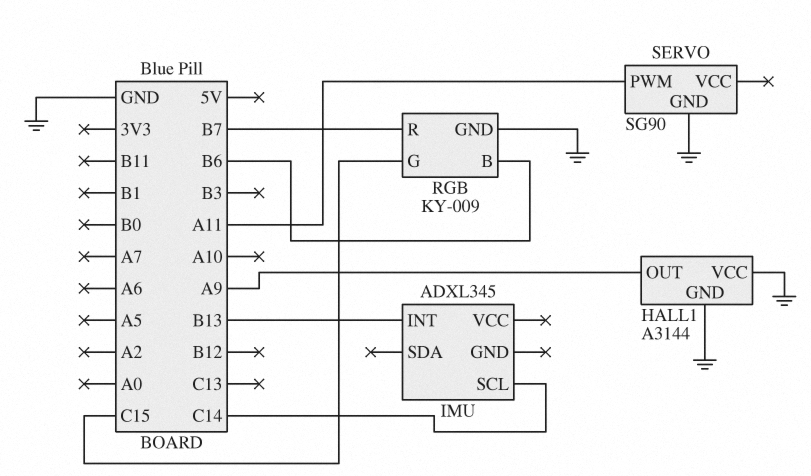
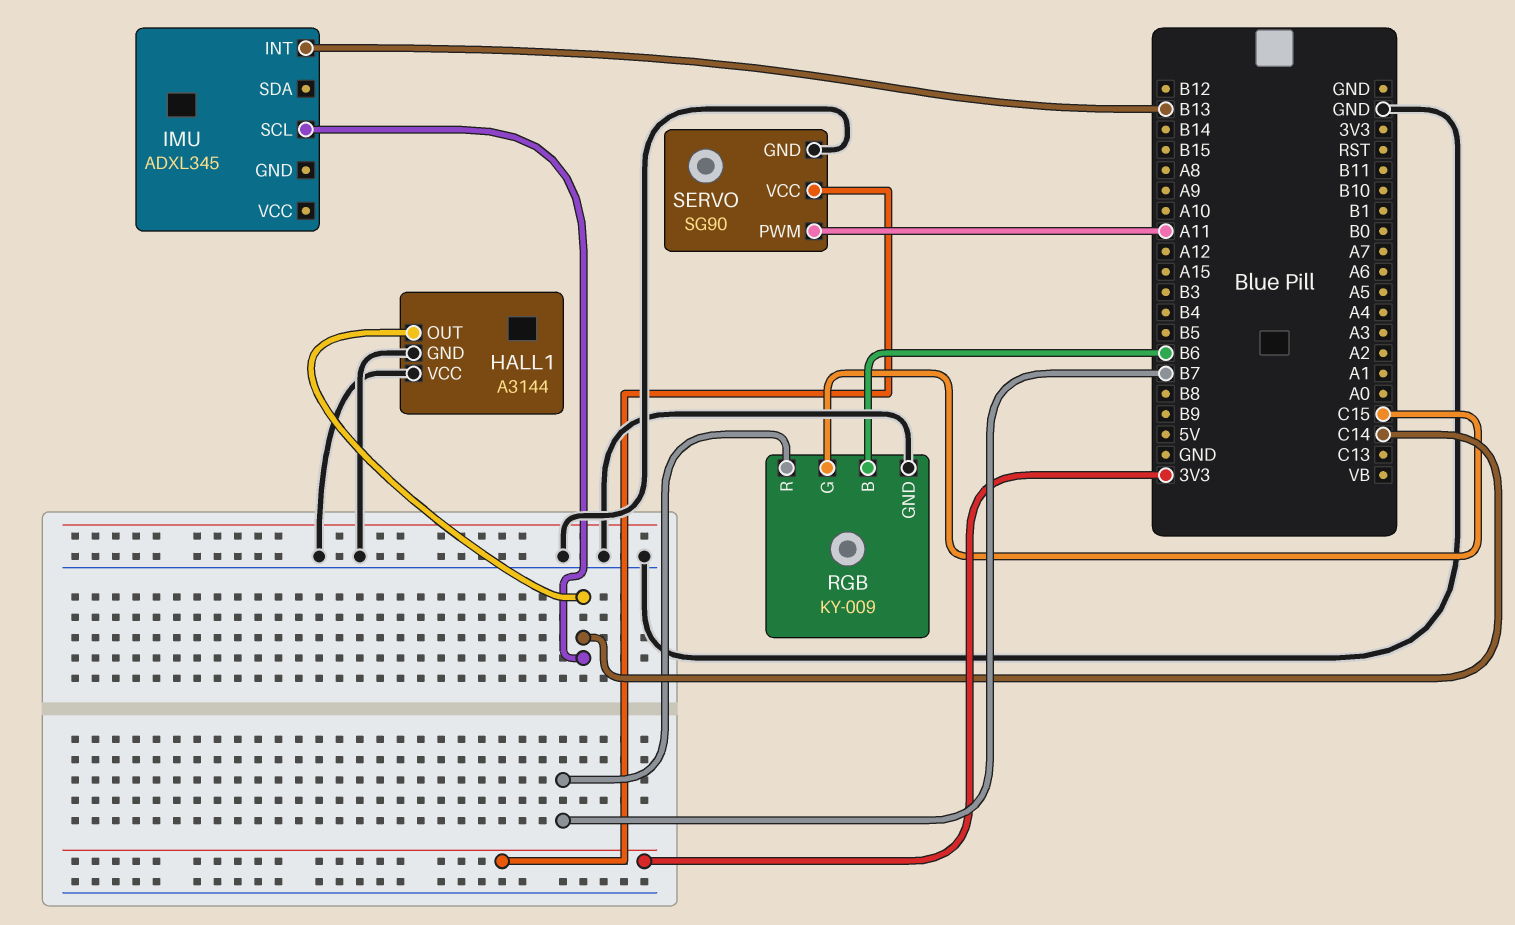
HALL1 pin OUT: A9 -> C14
SERVO pin VCC: none -> 3V3

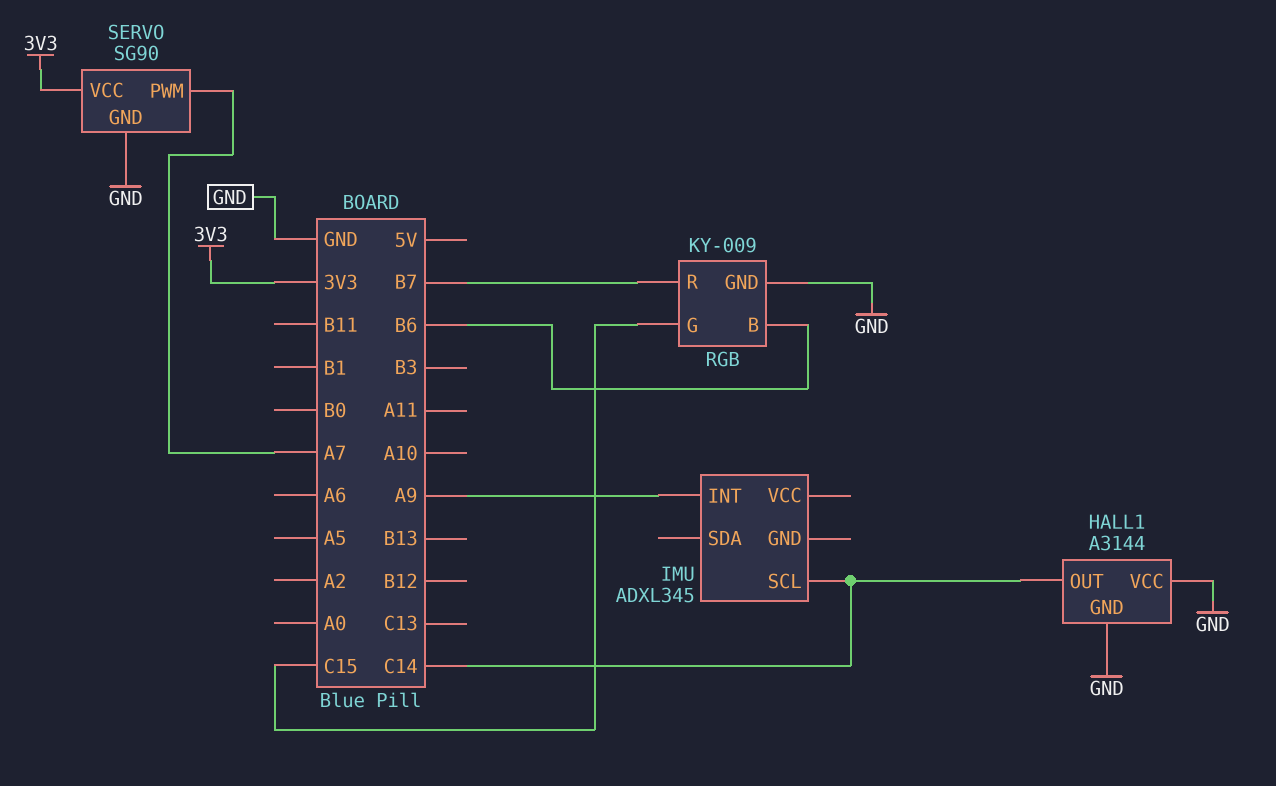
IMU pin INT: B13 -> A9
SERVO pin PWM: A11 -> A7

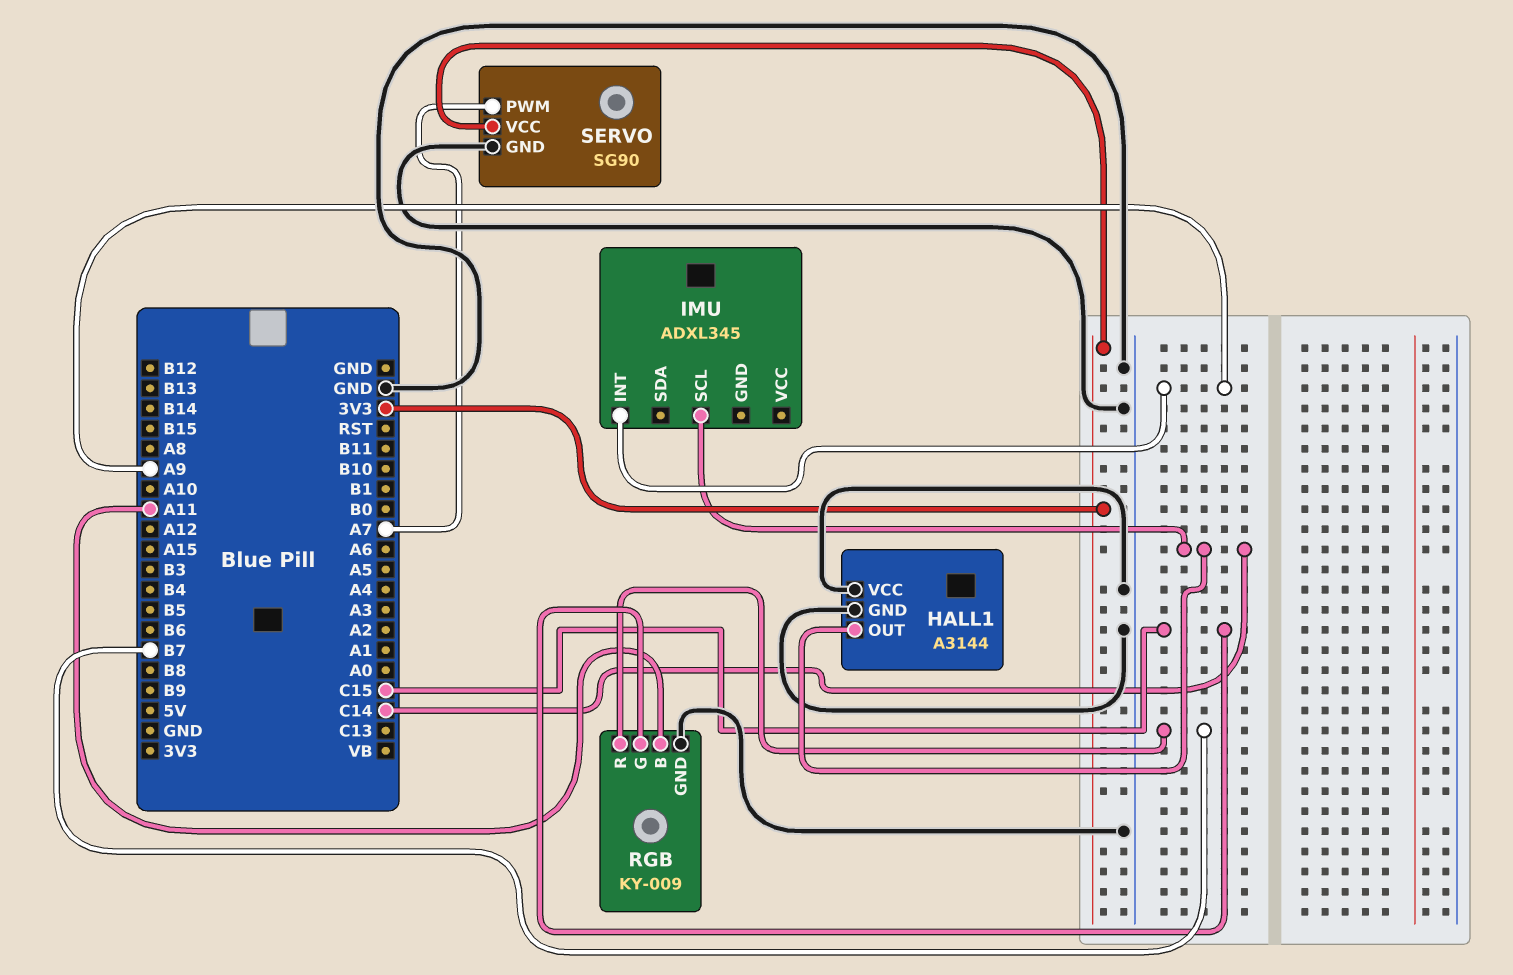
RGB pin B: B6 -> A11

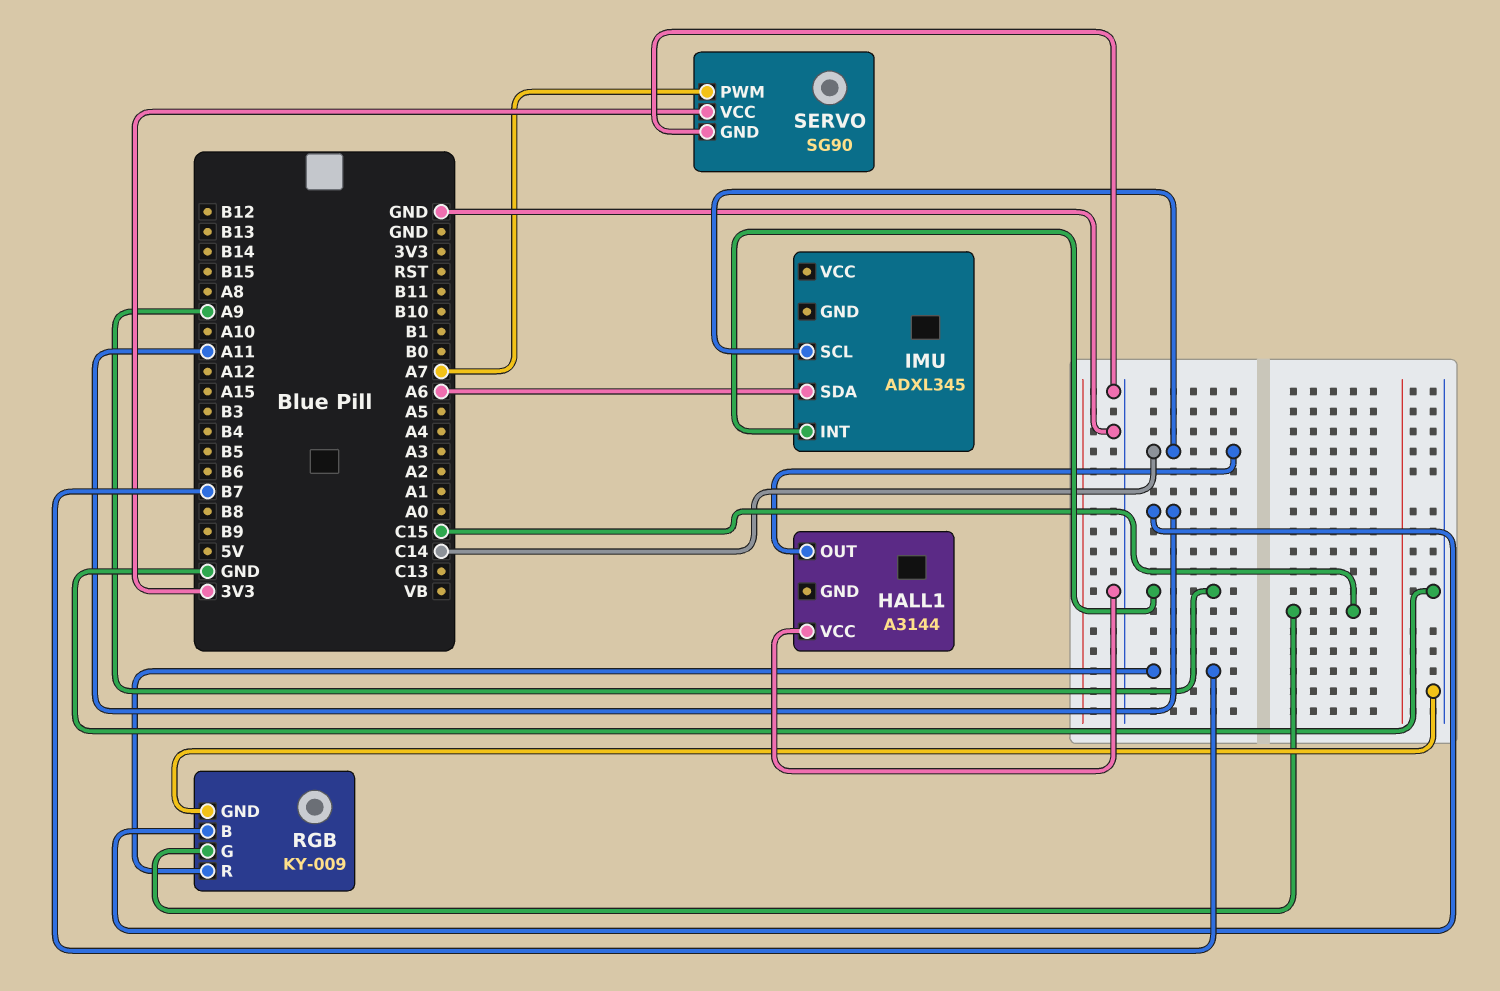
HALL1 pin GND: GND -> none
IMU pin SDA: none -> A6

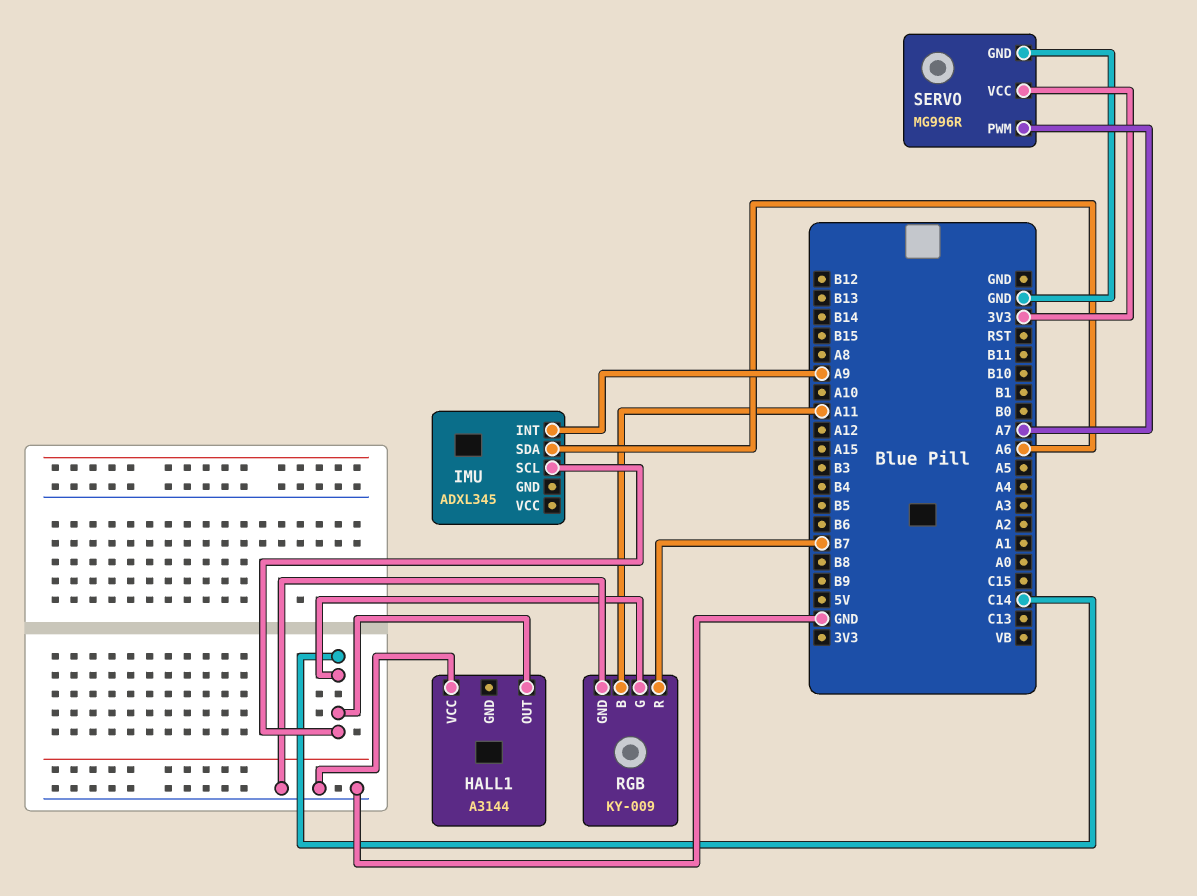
RGB pin G: C15 -> C14
SERVO: SG90 -> MG996R

